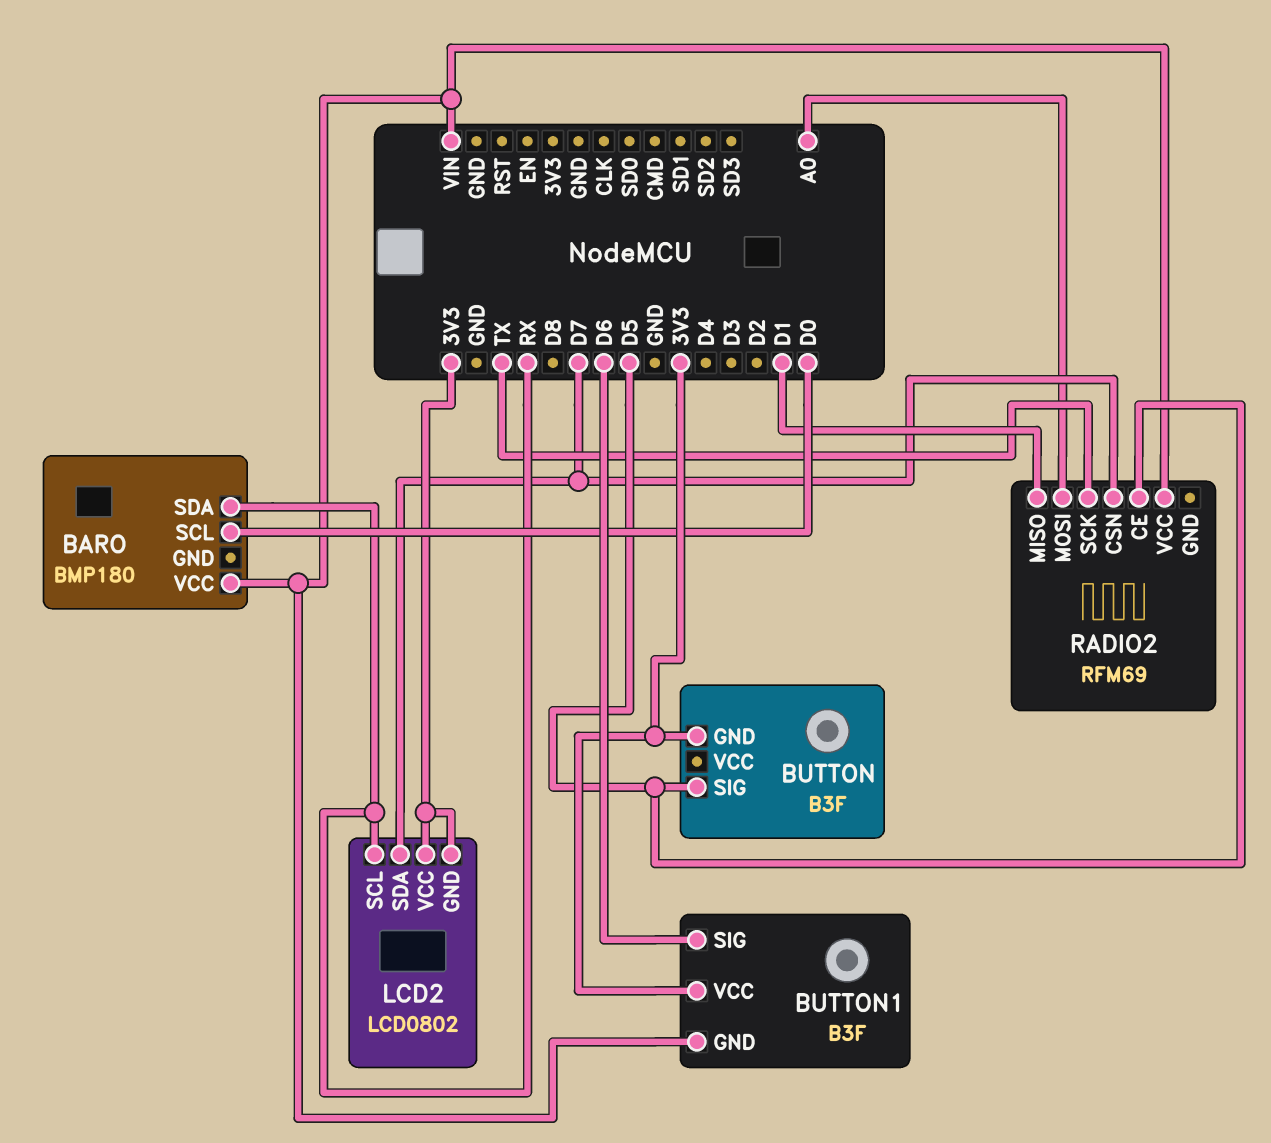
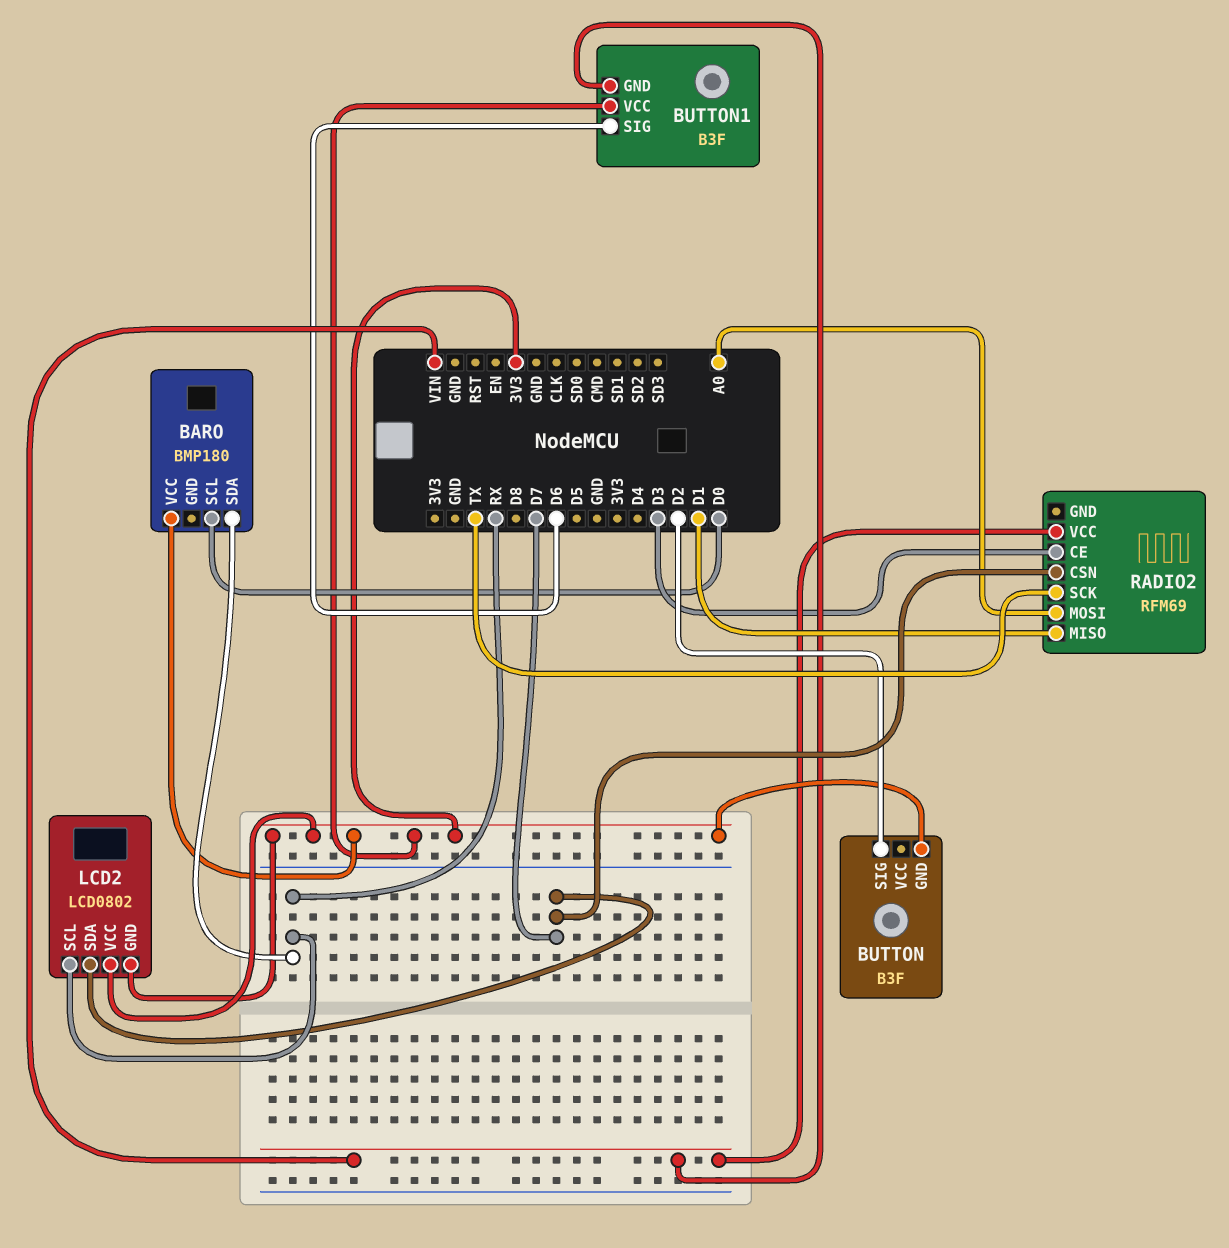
BARO pin VCC: VIN -> 3V3
BUTTON pin SIG: D5 -> D2
RADIO2 pin CE: D5 -> D3

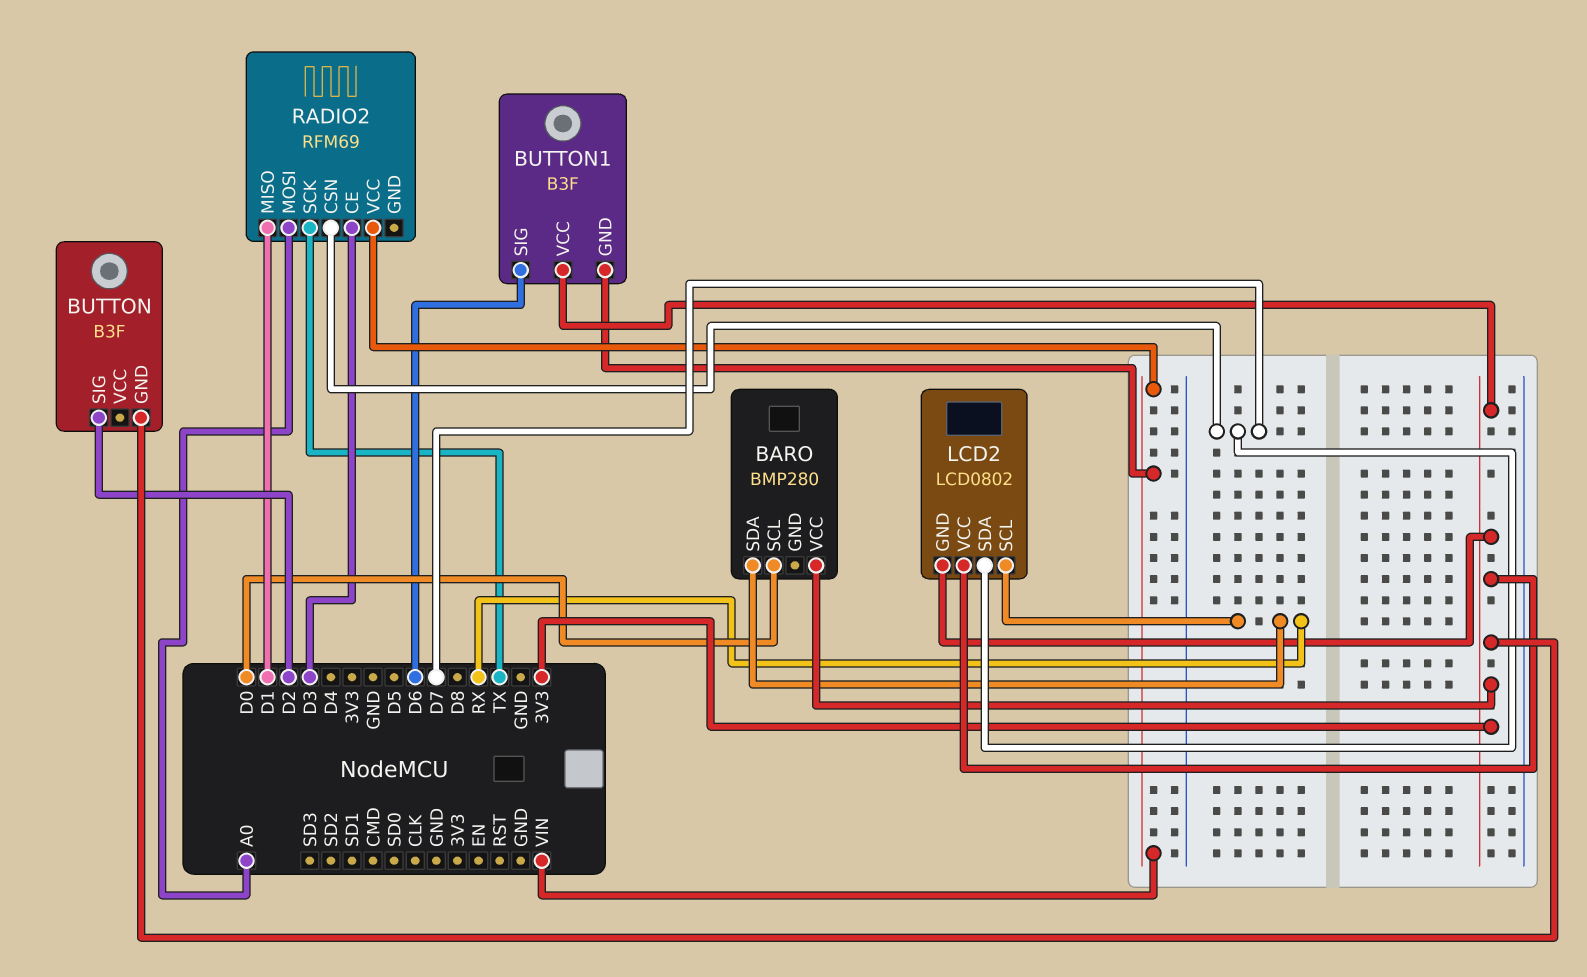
BARO: BMP180 -> BMP280

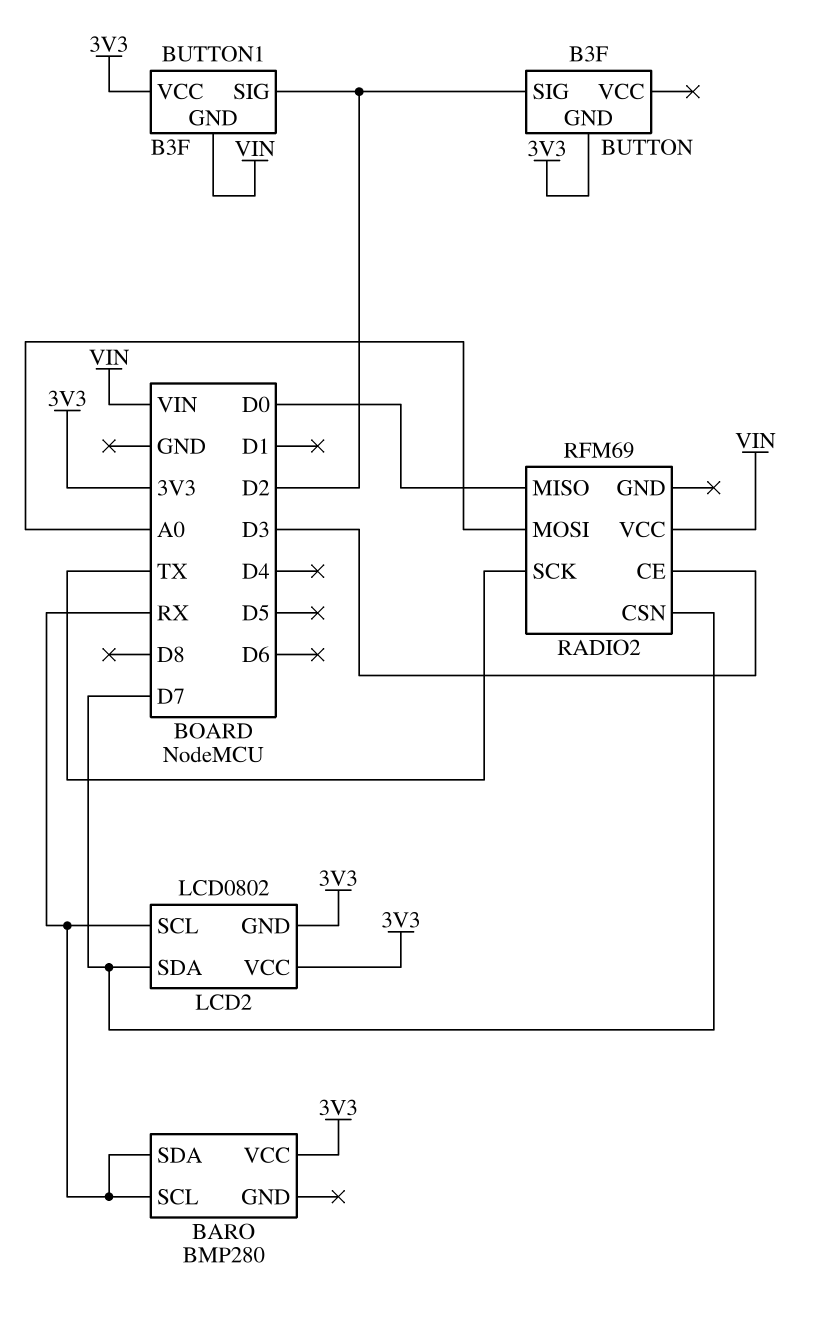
BARO pin SCL: D0 -> RX
BUTTON1 pin SIG: D6 -> D2
RADIO2 pin MISO: D1 -> D0

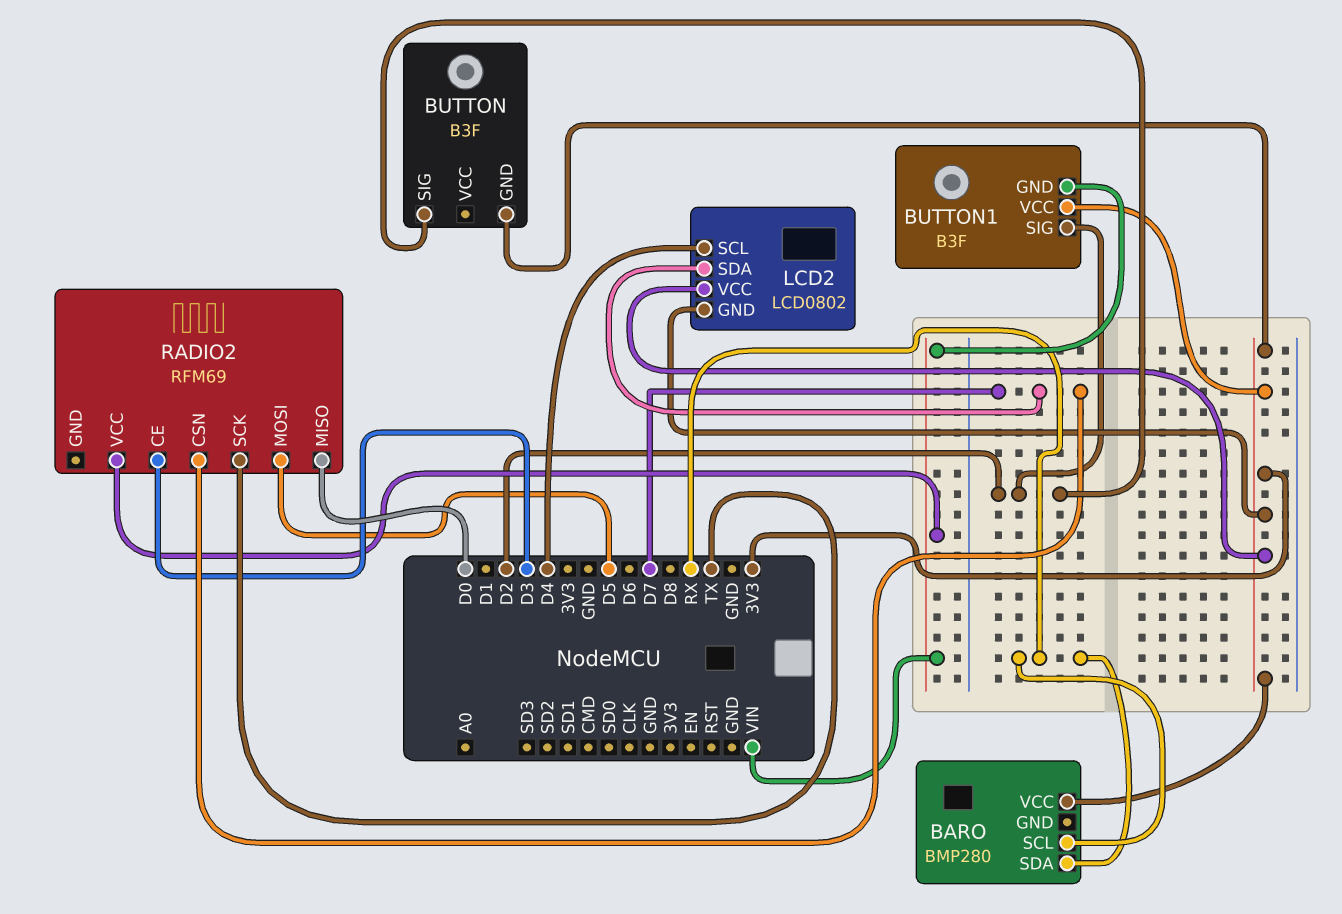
LCD2 pin SCL: RX -> D4
RADIO2 pin MOSI: A0 -> D5

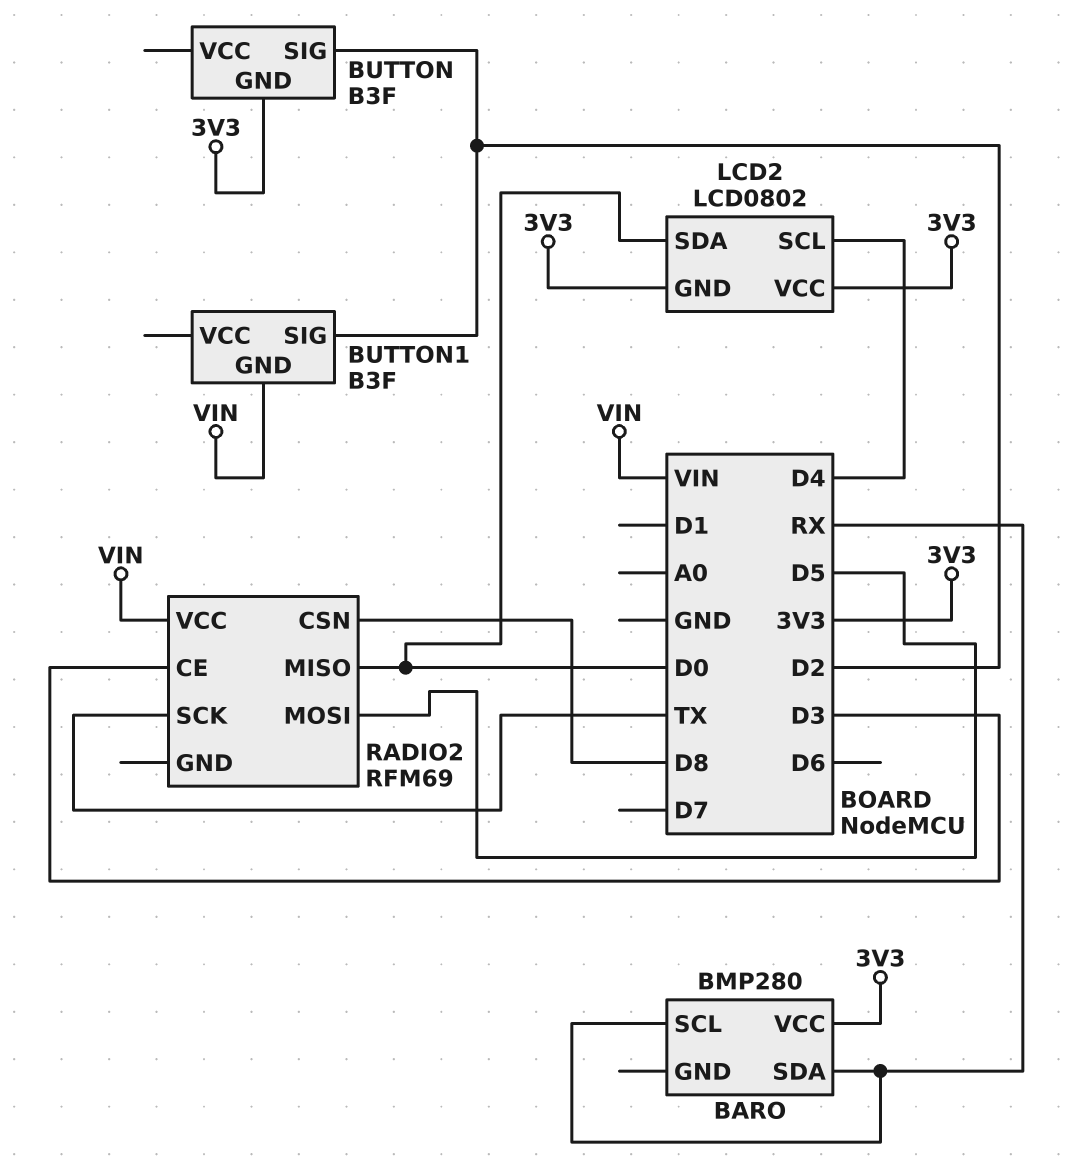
BUTTON1 pin VCC: 3V3 -> none
LCD2 pin SDA: D7 -> D0
RADIO2 pin CSN: D7 -> D8

